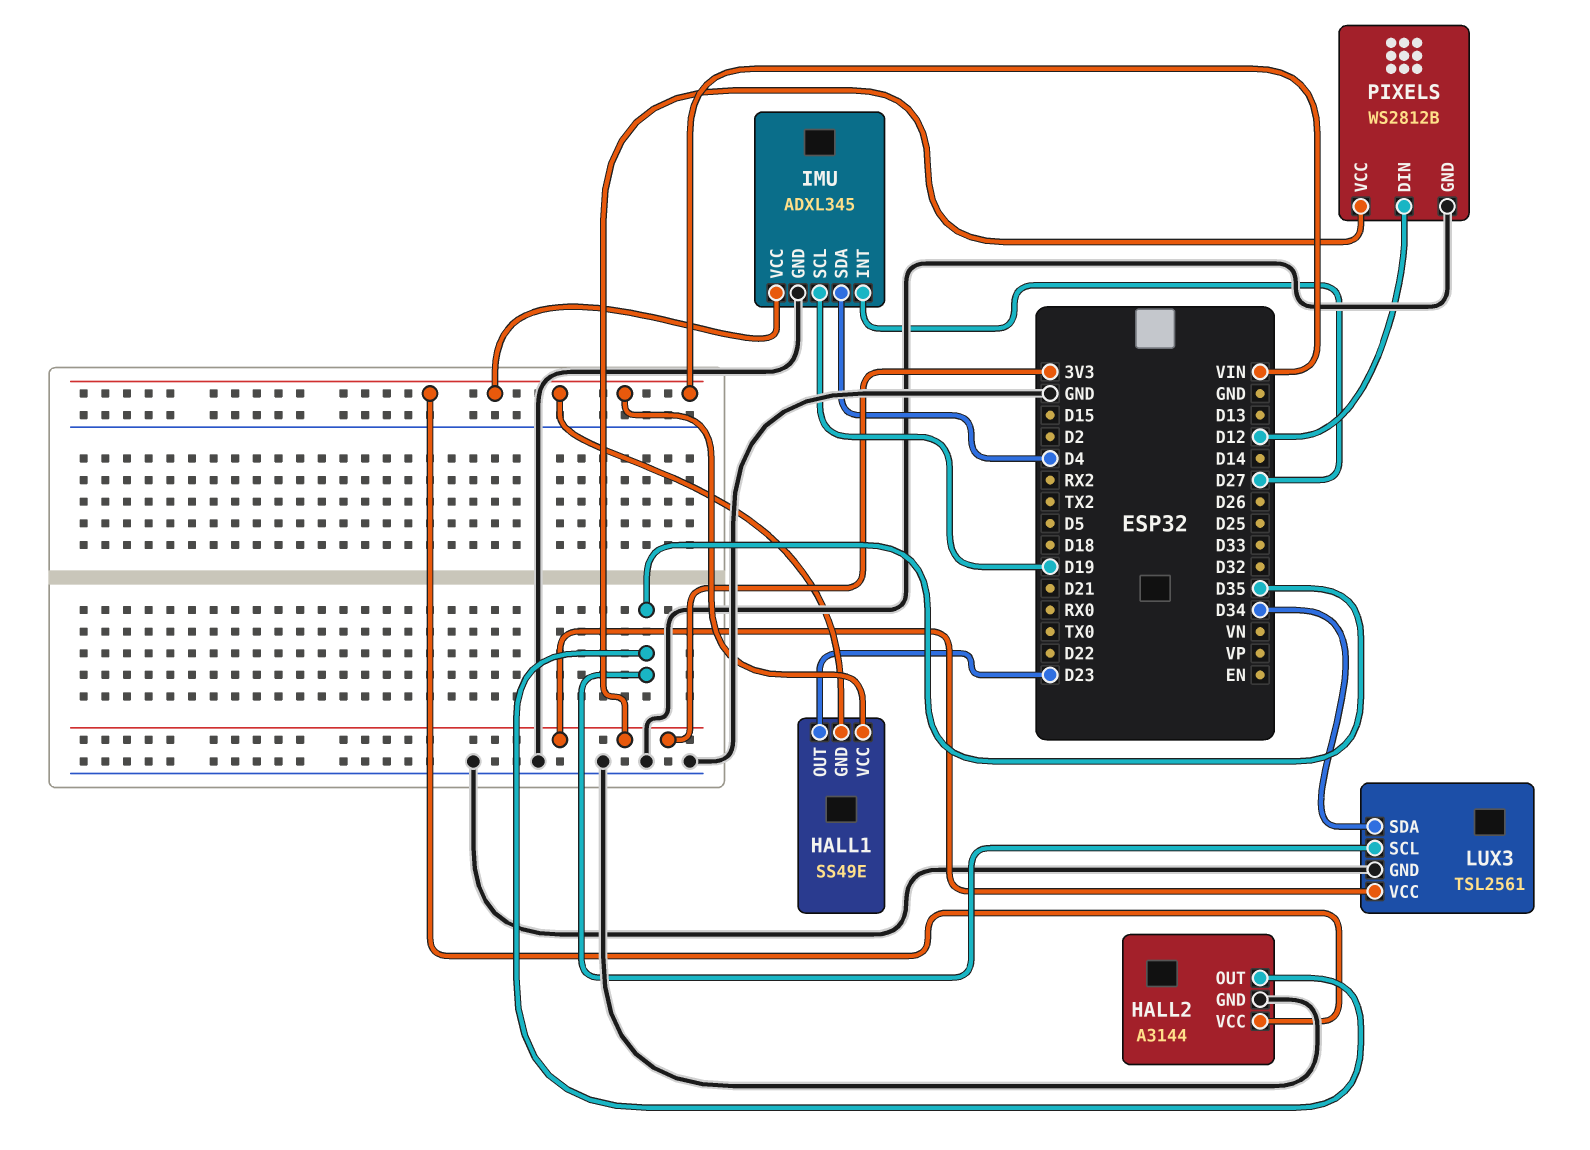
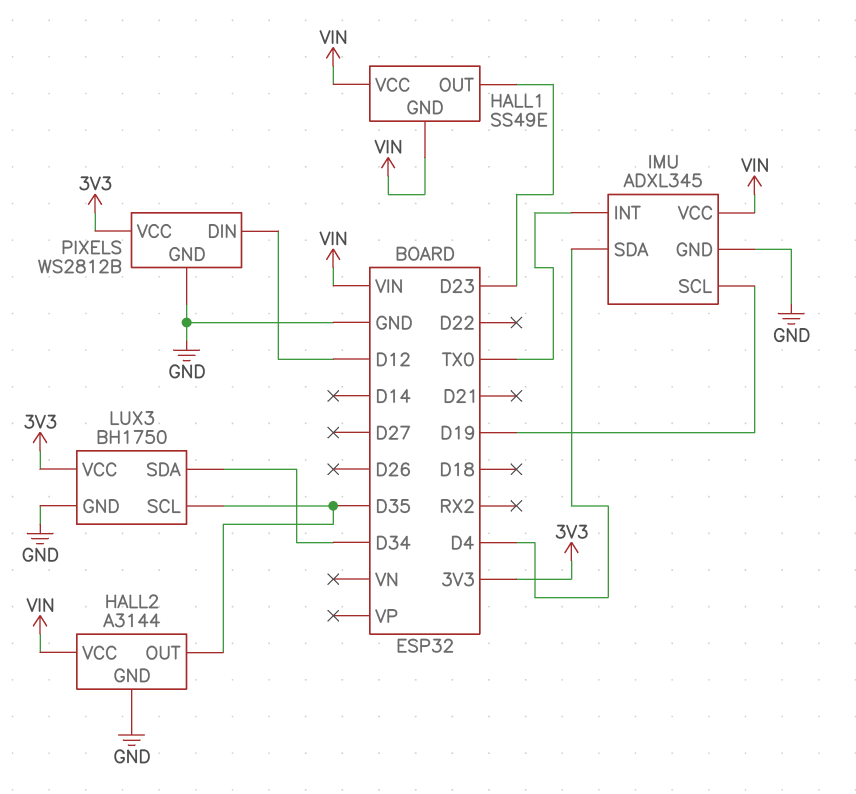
IMU pin INT: D27 -> TX0
LUX3: TSL2561 -> BH1750

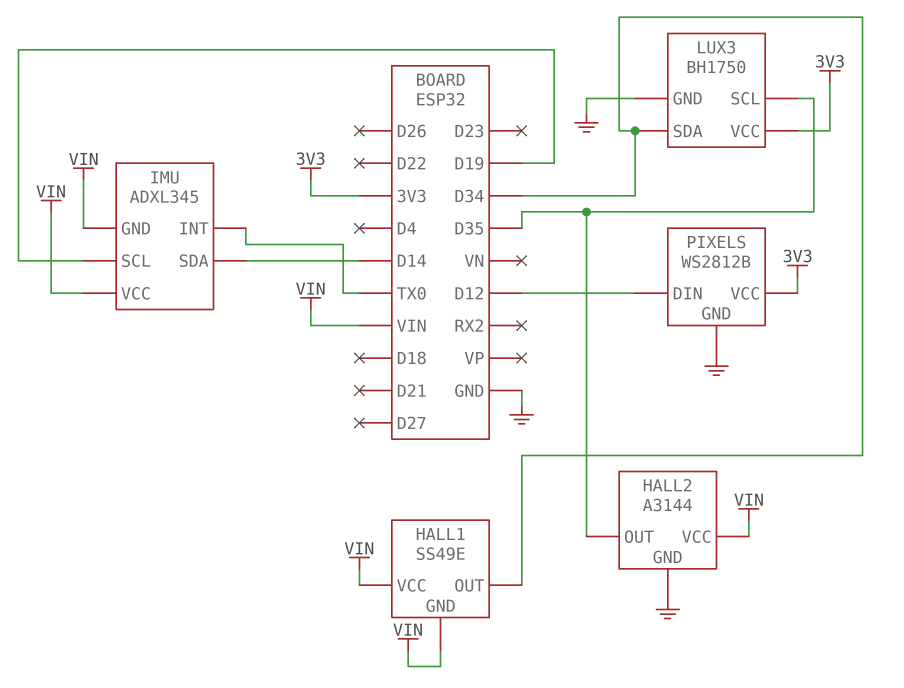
HALL1 pin OUT: D23 -> D34
IMU pin GND: GND -> VIN
IMU pin SDA: D4 -> D14

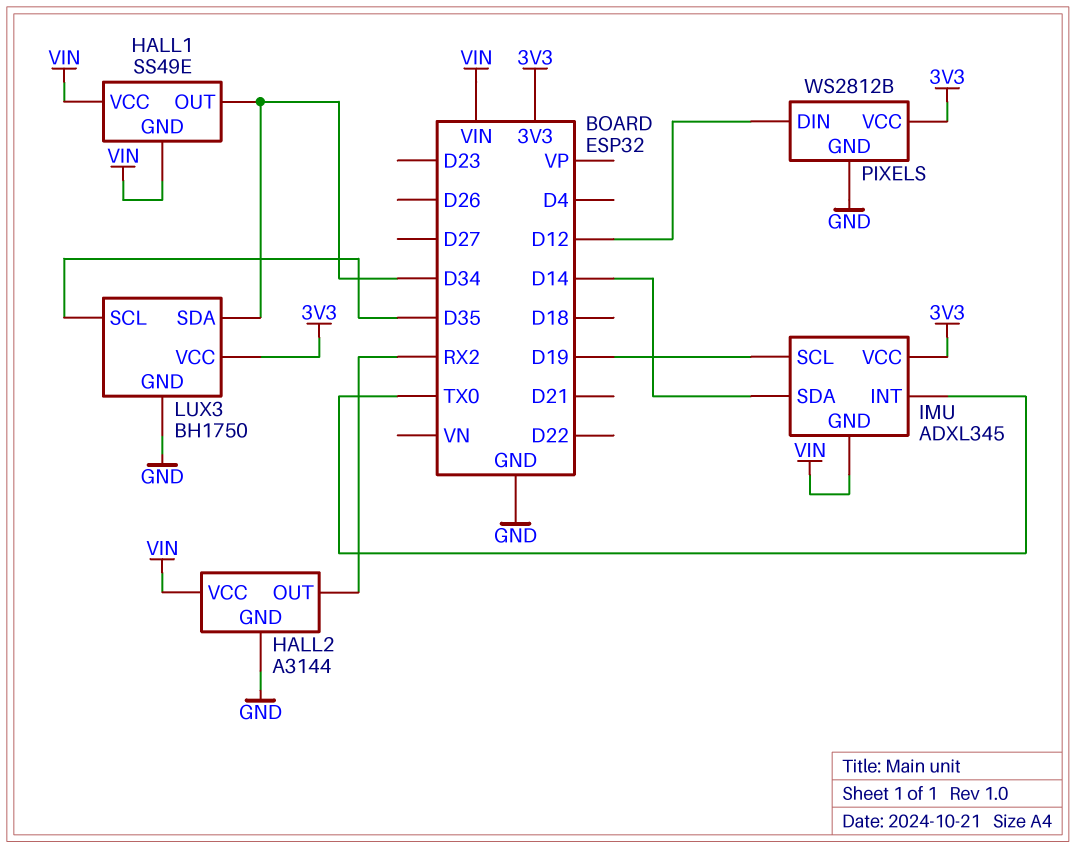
HALL2 pin OUT: D35 -> RX2
IMU pin VCC: VIN -> 3V3

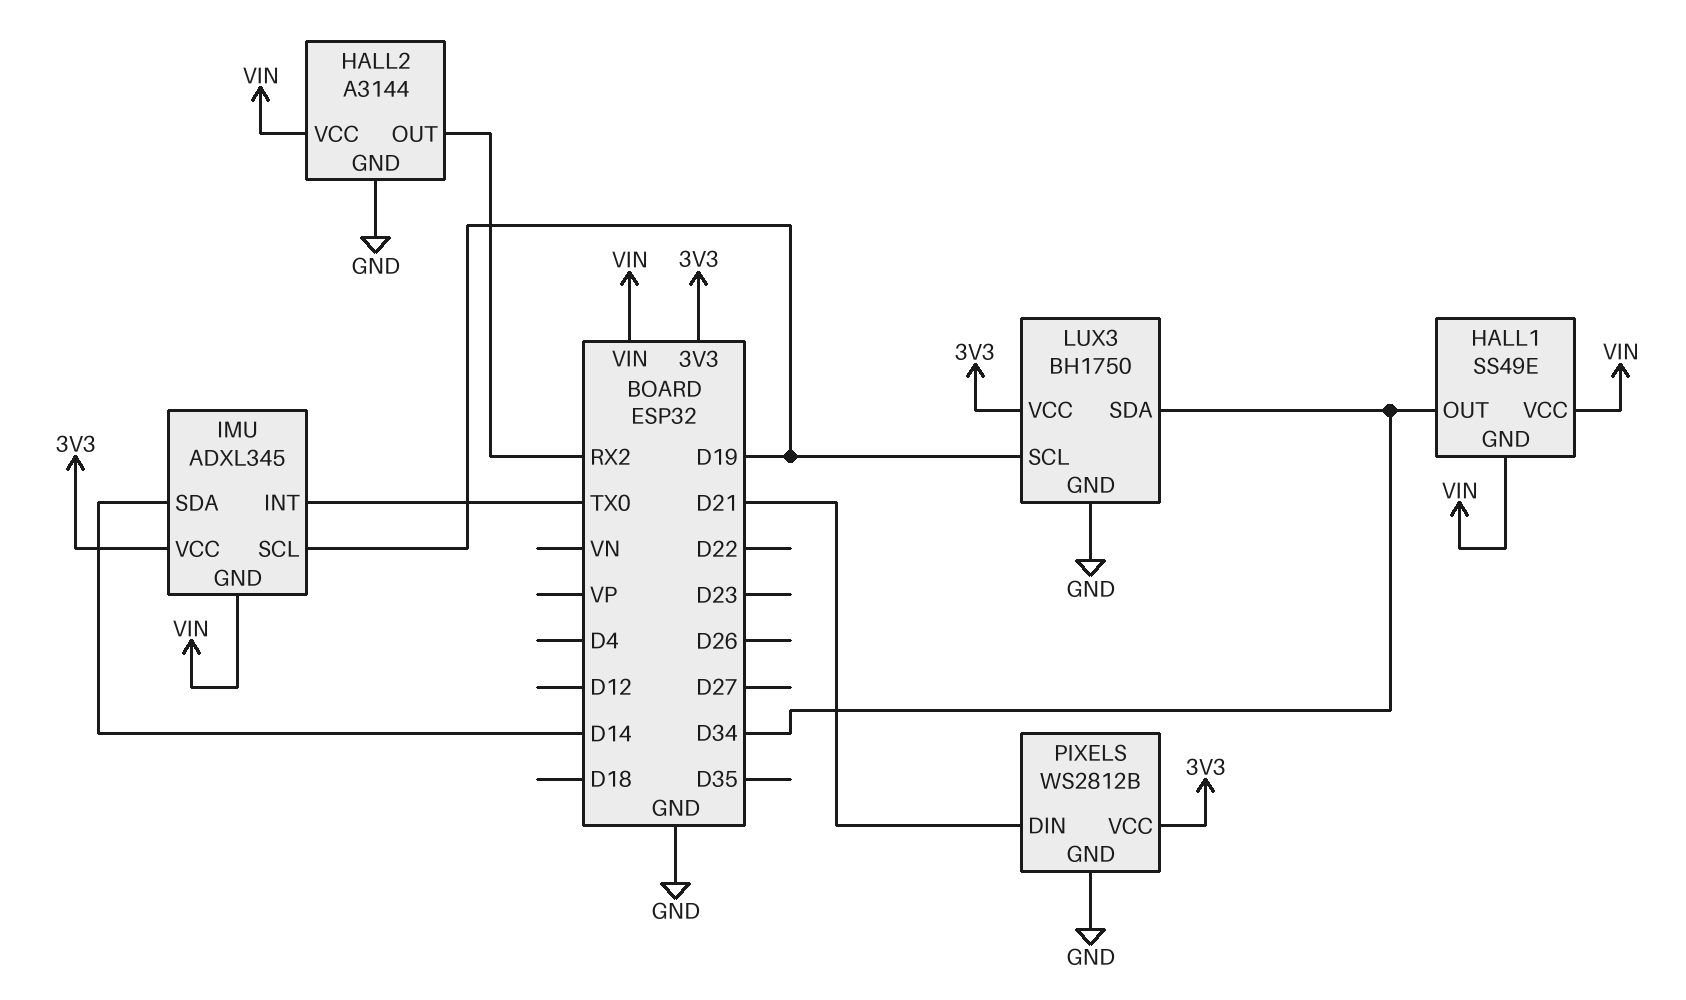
LUX3 pin SCL: D35 -> D19
PIXELS pin DIN: D12 -> D21

